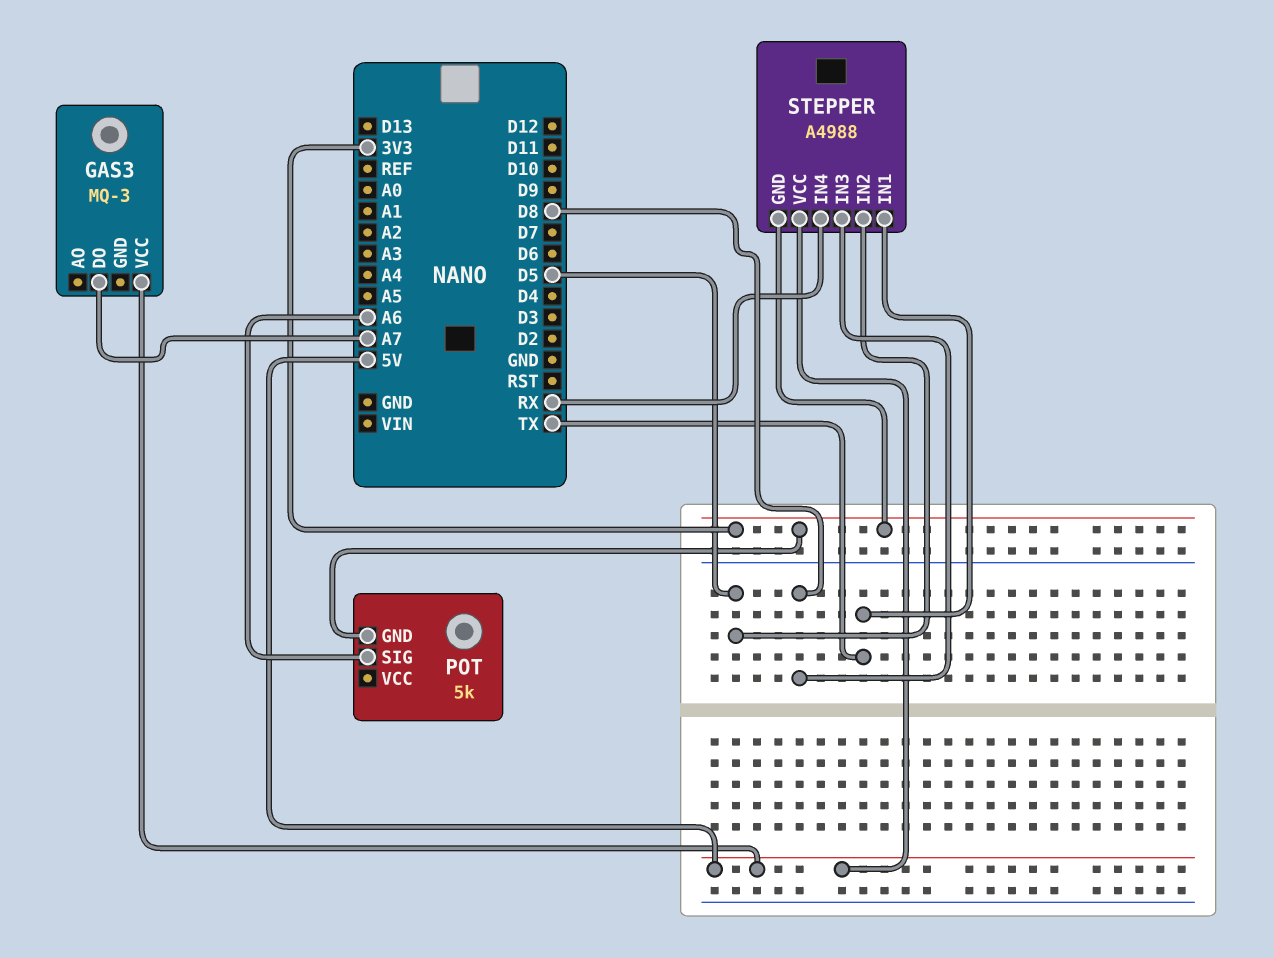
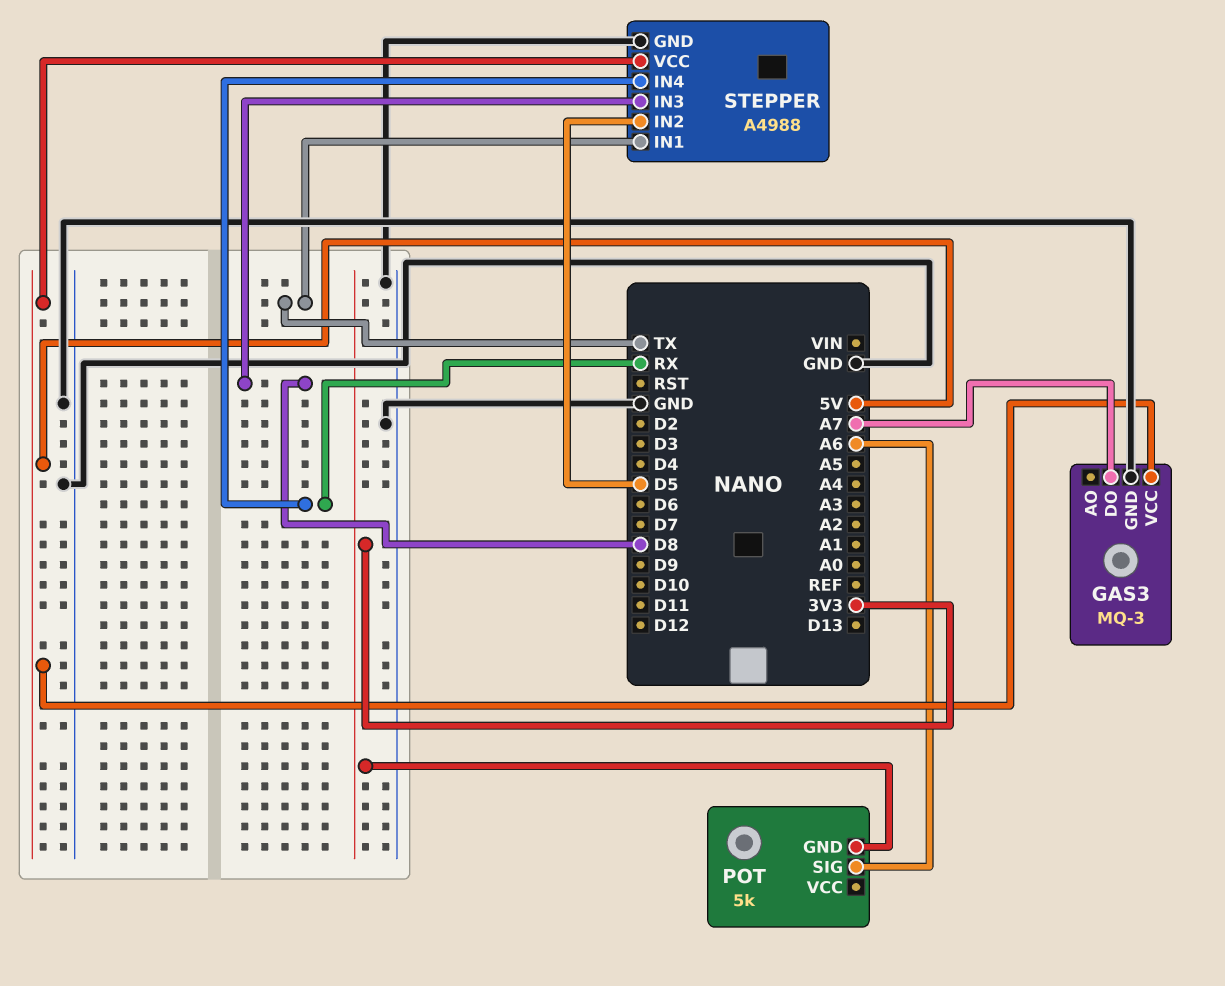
GAS3 pin GND: none -> GND
STEPPER pin GND: 3V3 -> GND

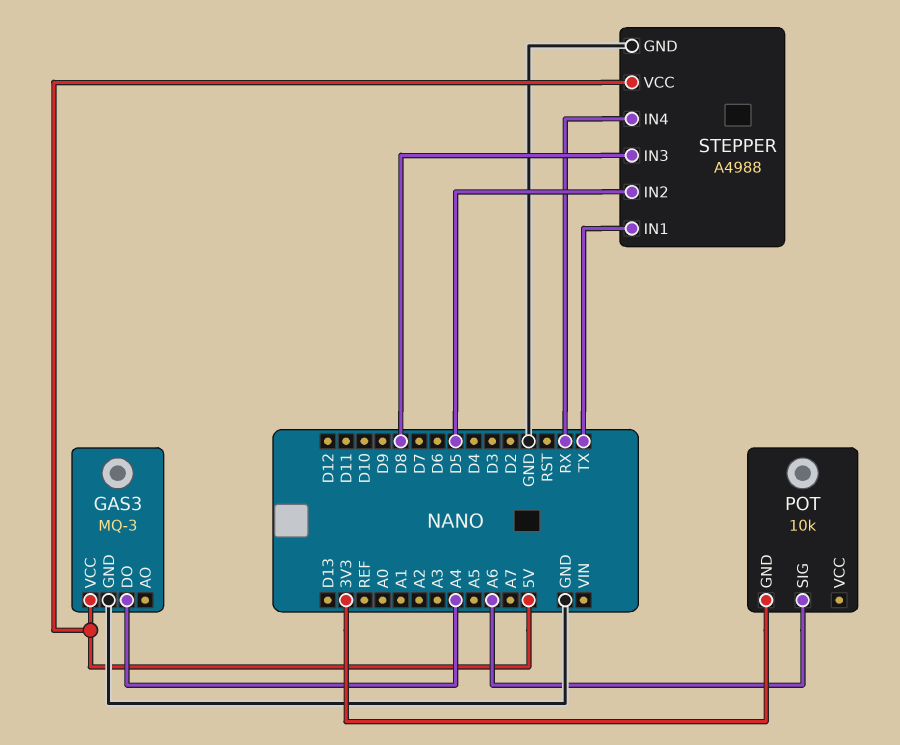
GAS3 pin DO: A7 -> A4
POT: 5k -> 10k

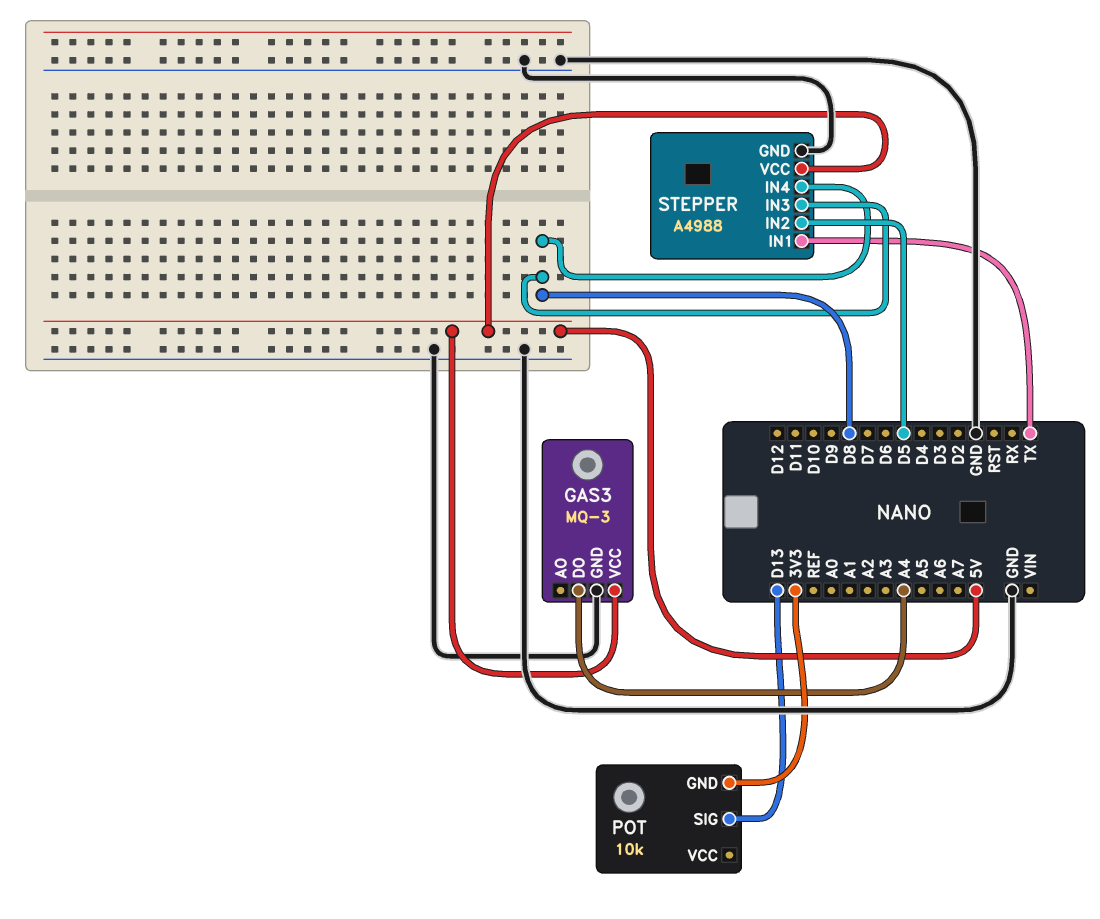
POT pin SIG: A6 -> D13
STEPPER pin IN4: RX -> D8

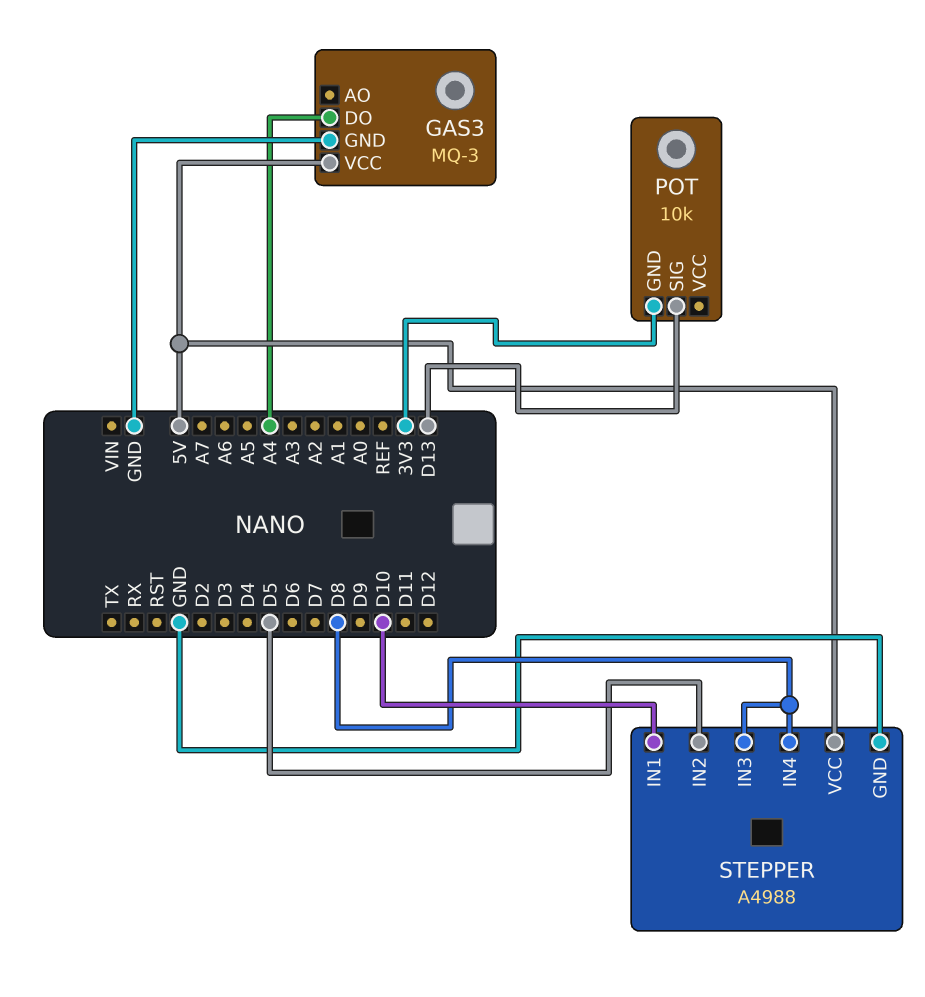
STEPPER pin IN1: TX -> D10

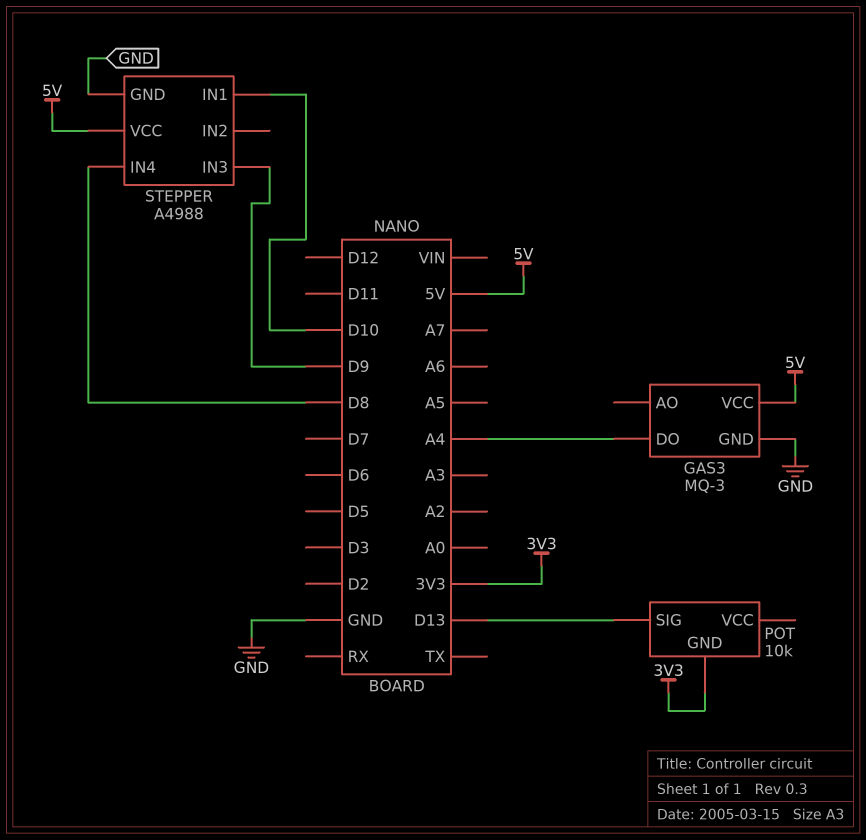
STEPPER pin IN2: D5 -> none
STEPPER pin IN3: D8 -> D9

